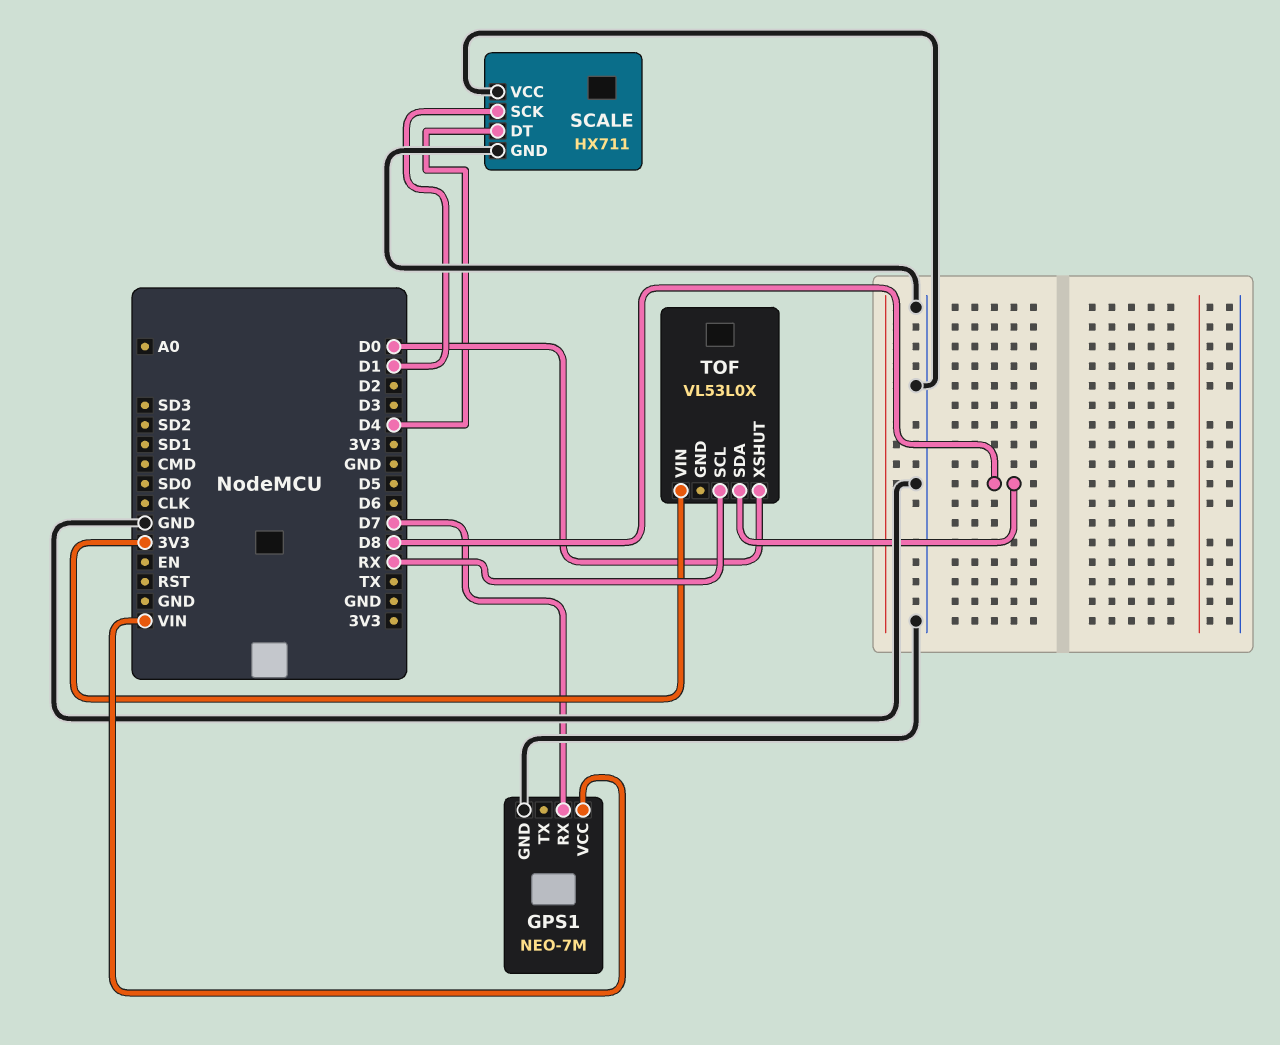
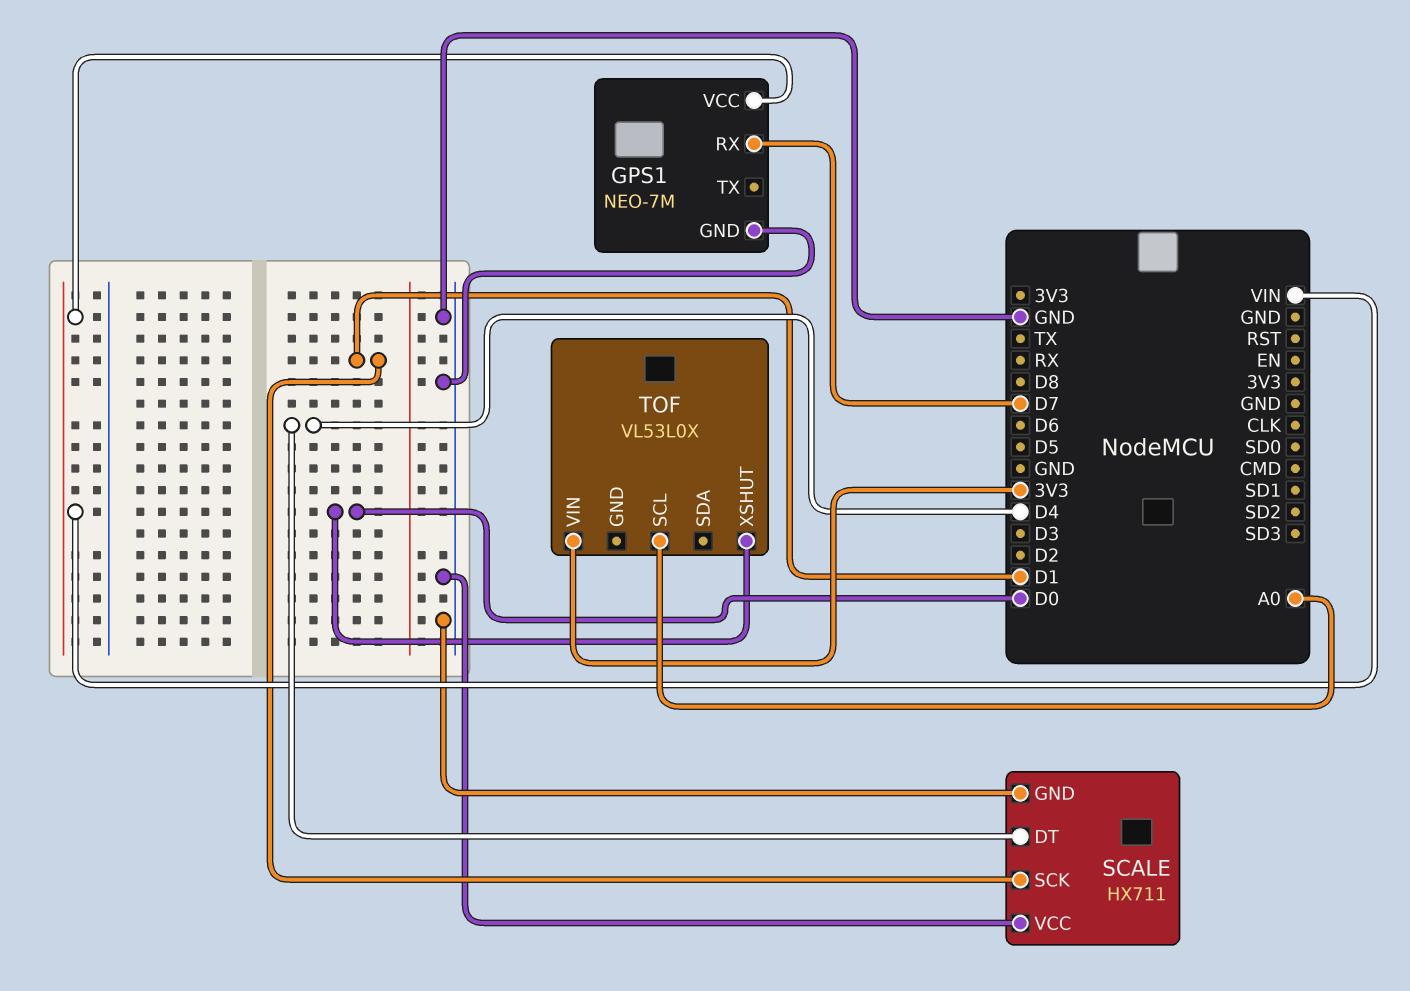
TOF pin SCL: RX -> A0
TOF pin SDA: D8 -> none

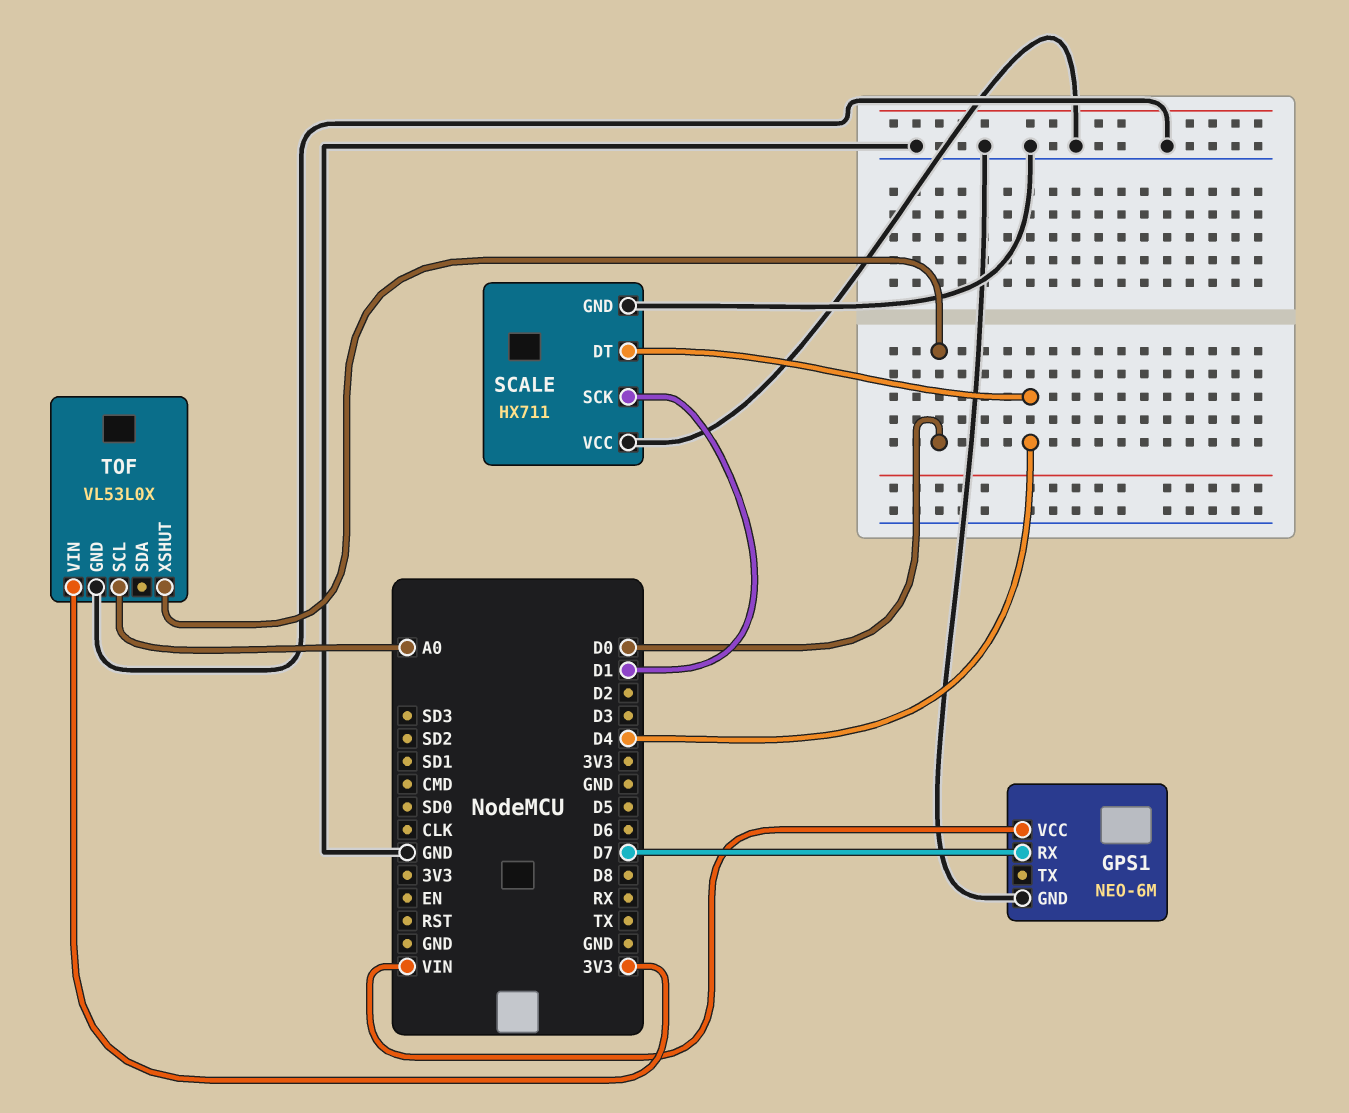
GPS1: NEO-7M -> NEO-6M
TOF pin GND: none -> GND

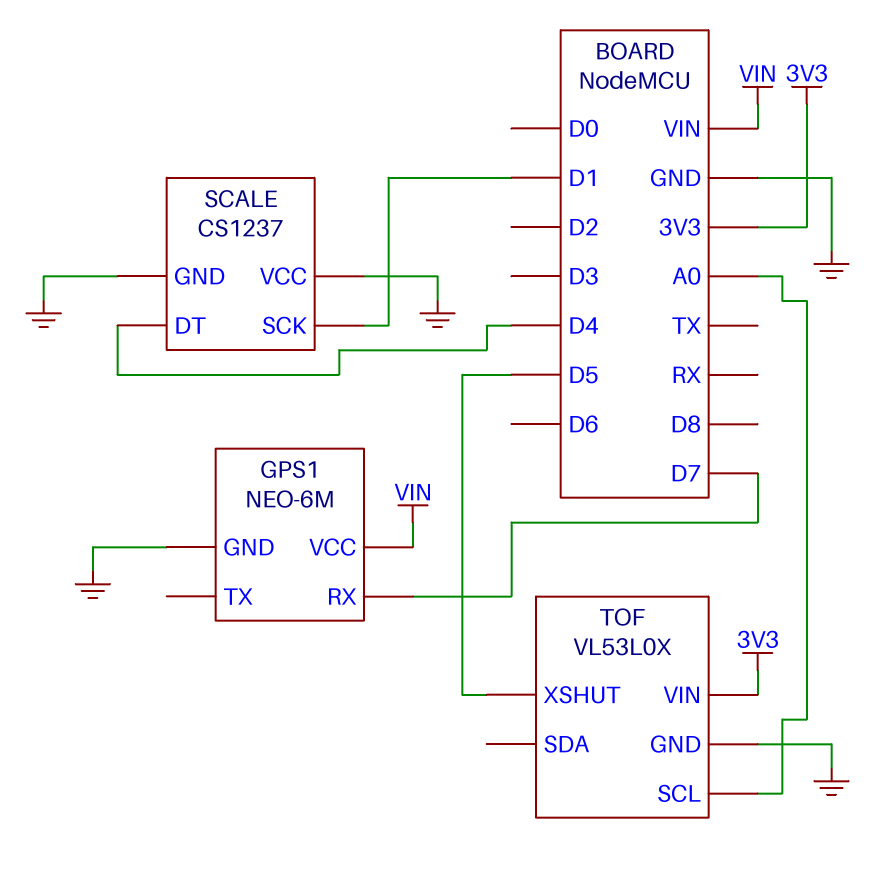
SCALE: HX711 -> CS1237
TOF pin XSHUT: D0 -> D5

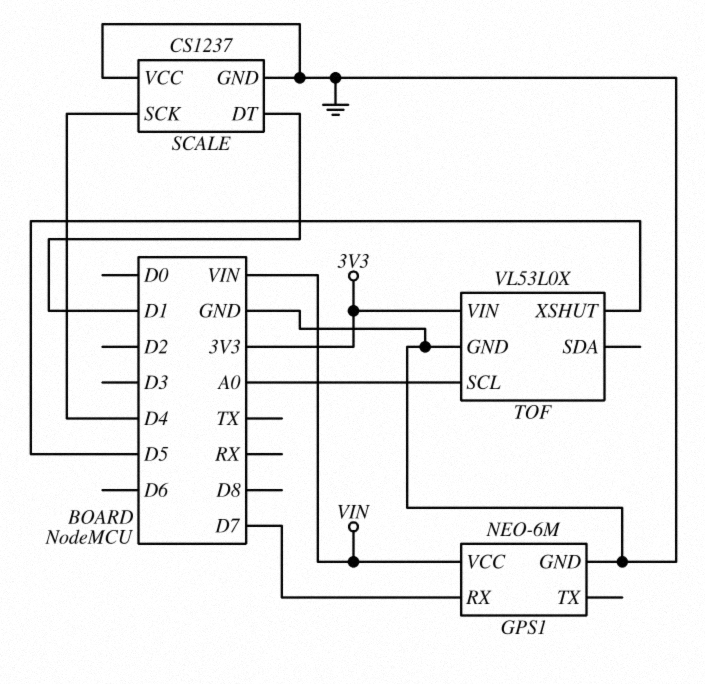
SCALE pin DT: D4 -> D1
SCALE pin SCK: D1 -> D4

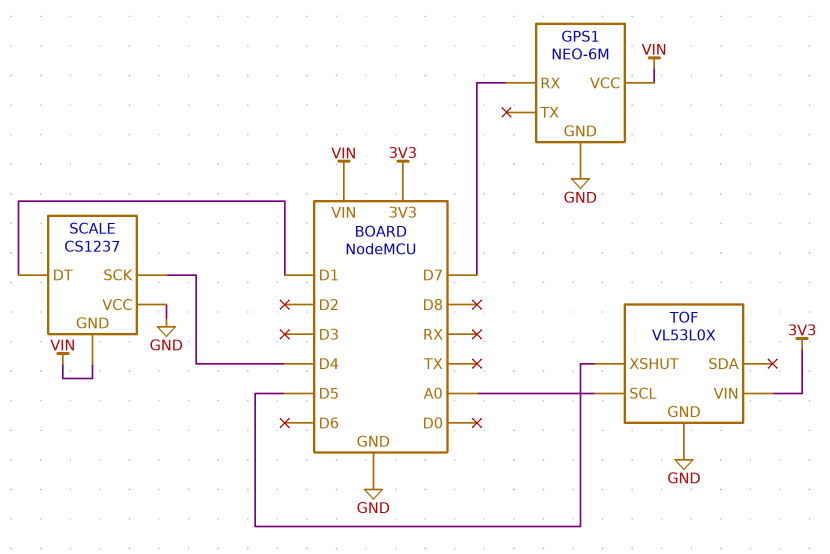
SCALE pin GND: GND -> VIN

